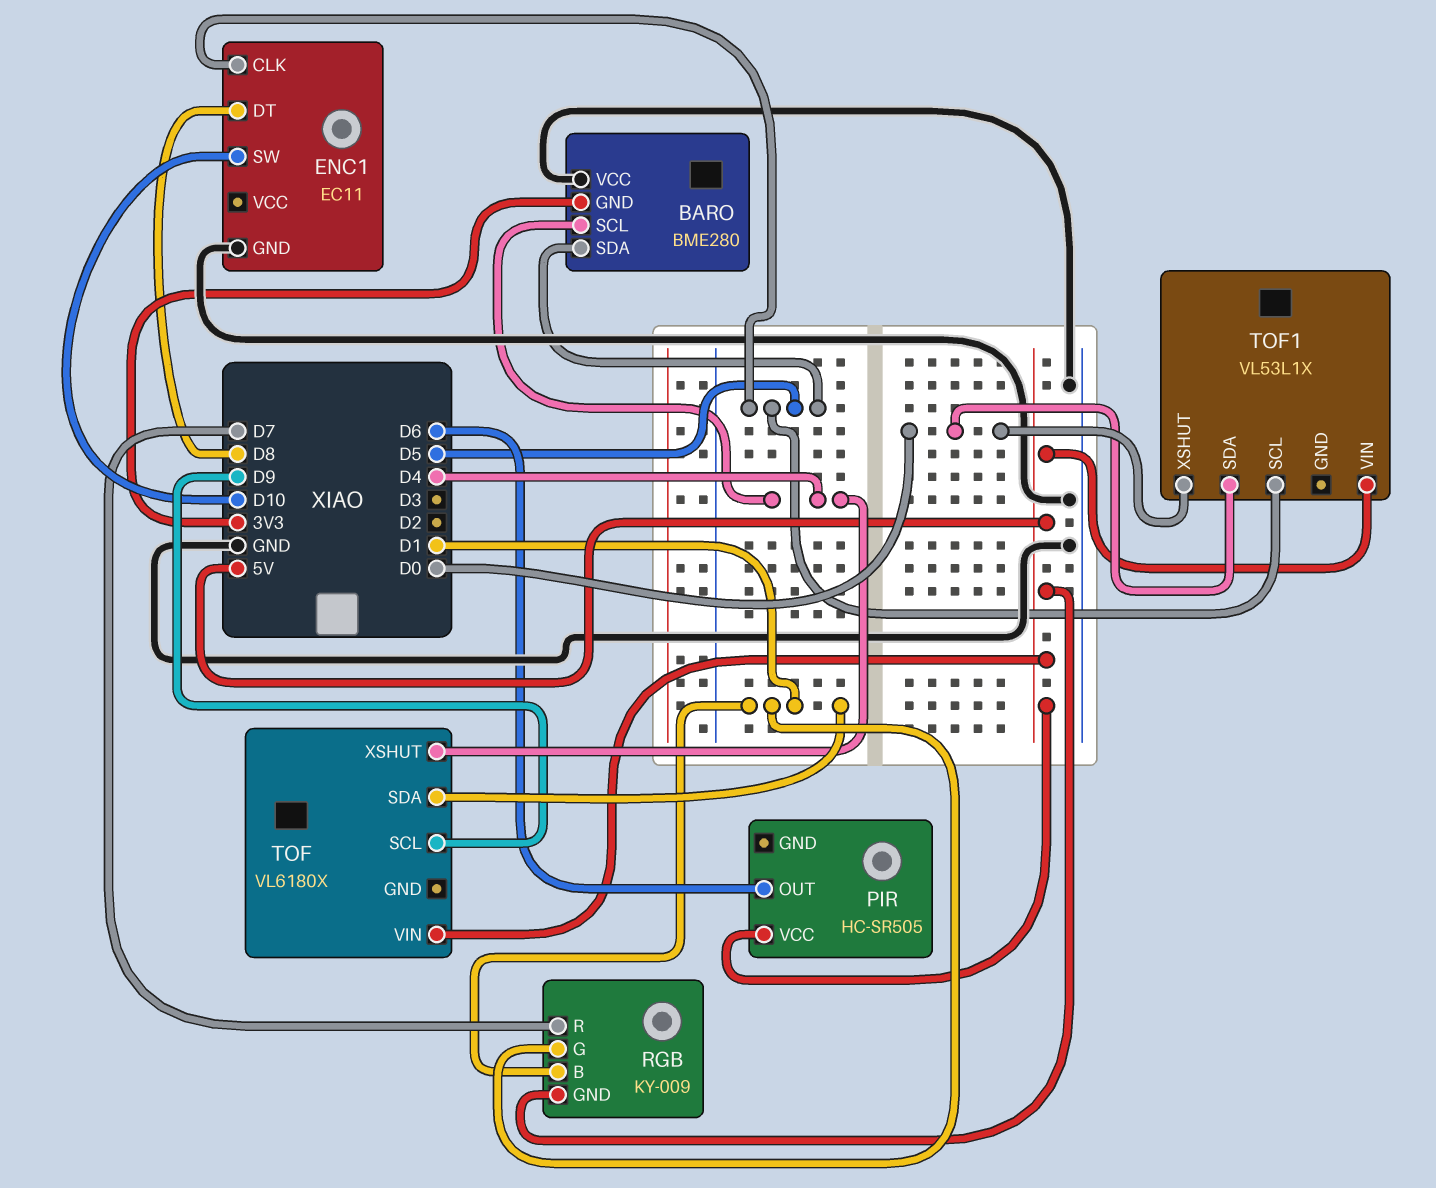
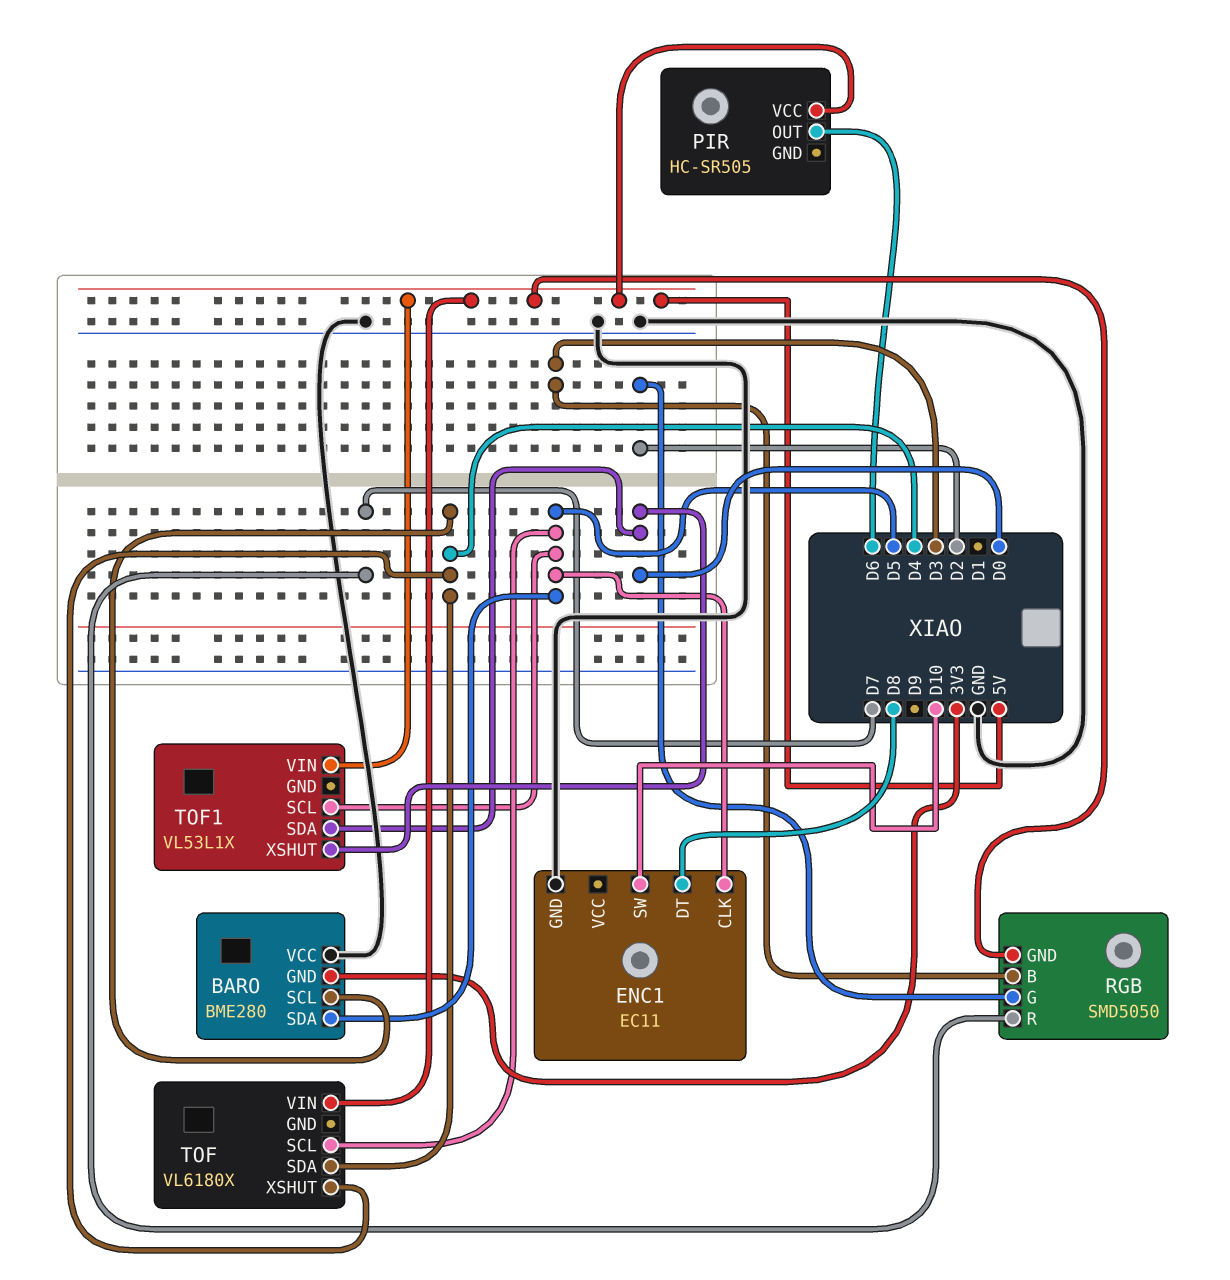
RGB: KY-009 -> SMD5050
RGB pin B: D1 -> D3
RGB pin G: D1 -> D2
TOF pin SCL: D9 -> D5
TOF pin SDA: D1 -> D4

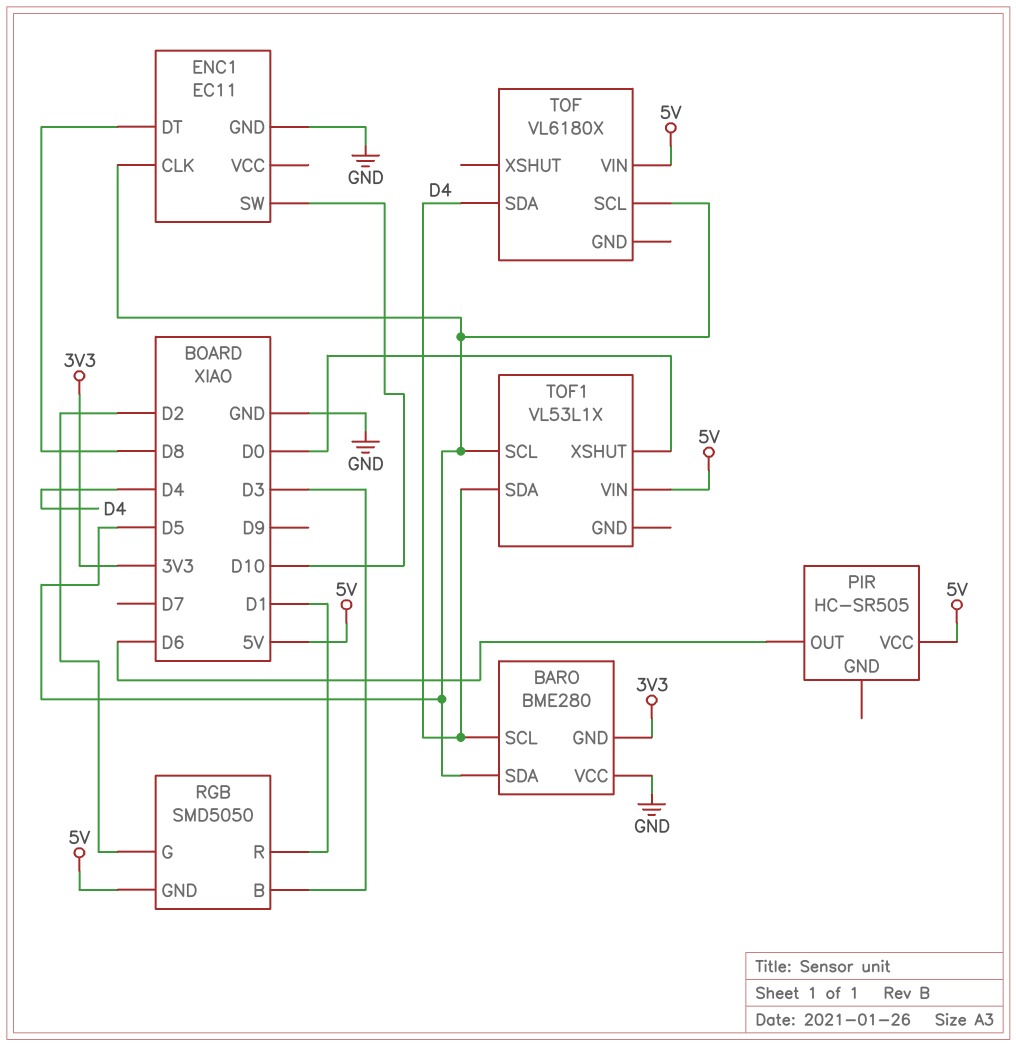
RGB pin R: D7 -> D1
TOF pin XSHUT: D4 -> none
TOF1 pin SDA: D0 -> D4

